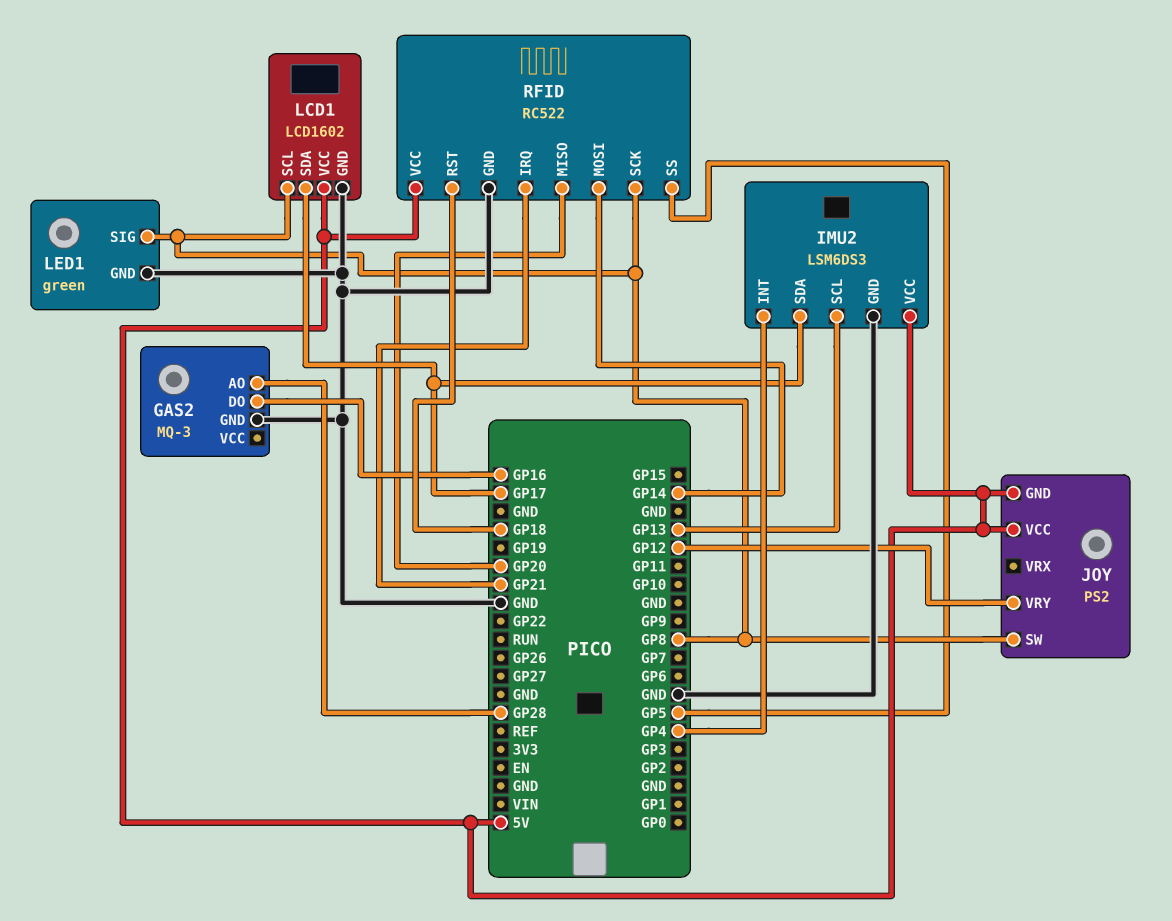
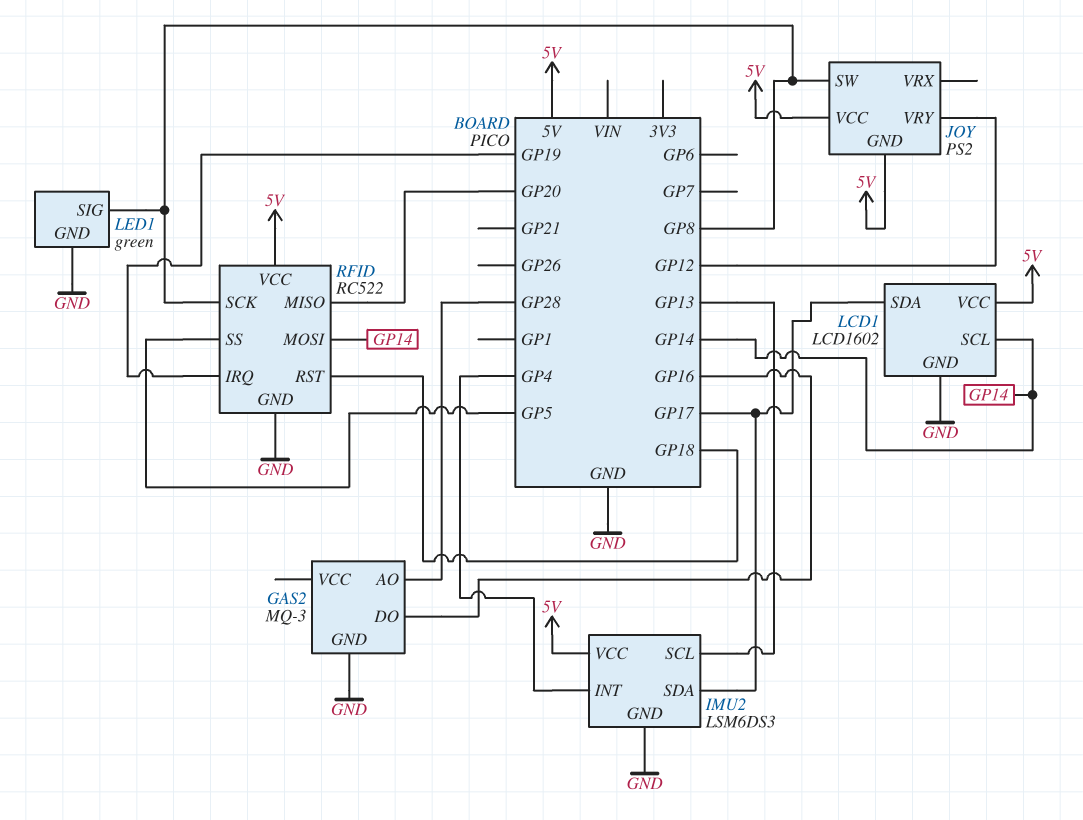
LCD1 pin SCL: GP8 -> GP14
RFID pin IRQ: GP21 -> GP19

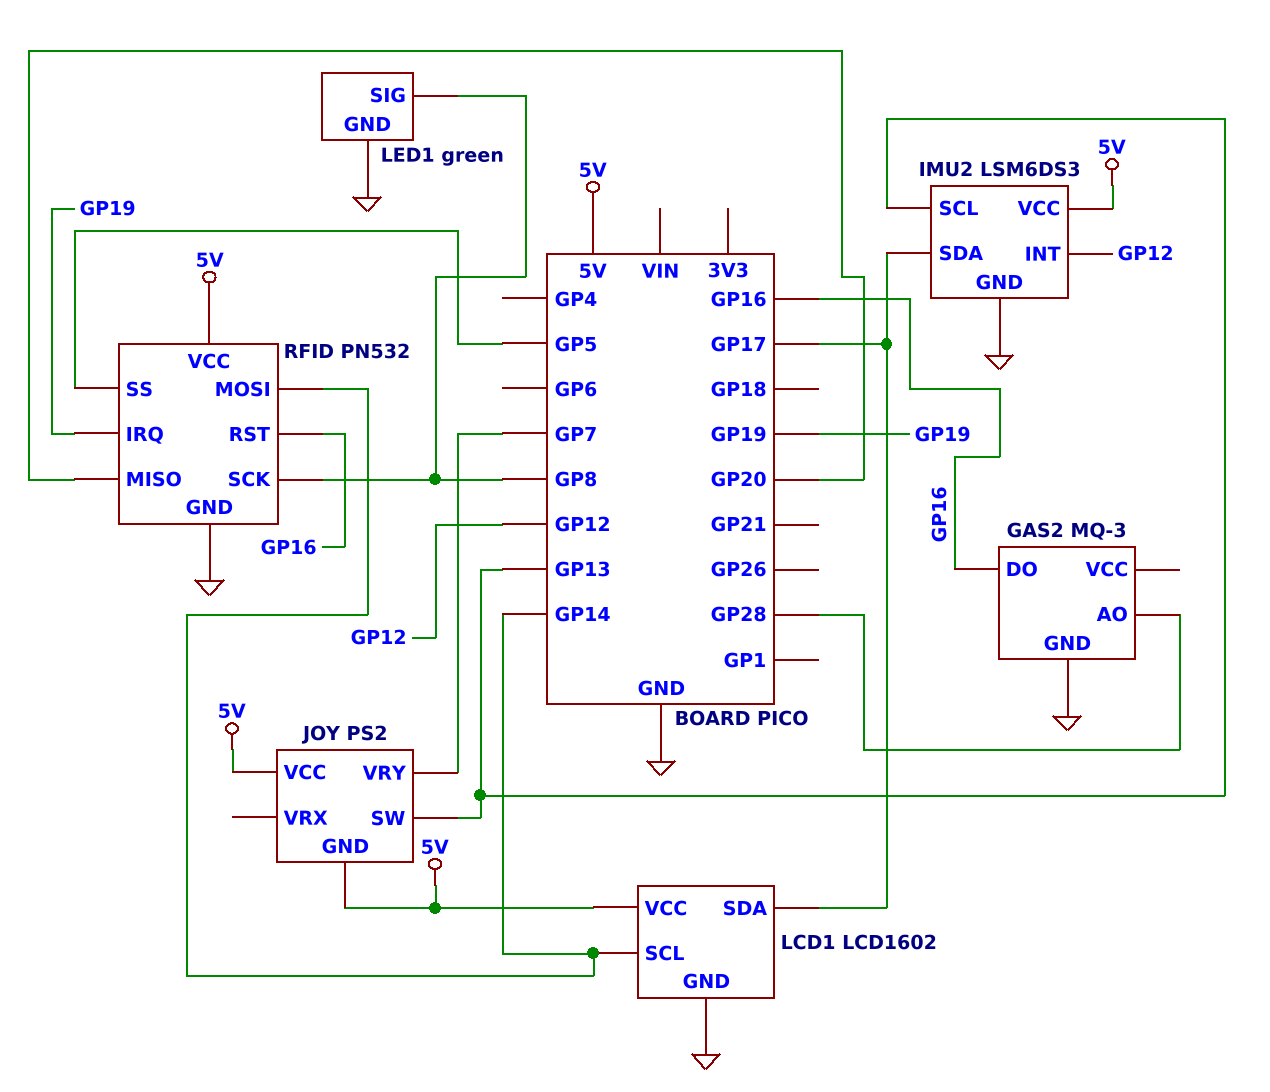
IMU2 pin INT: GP4 -> GP12
JOY pin SW: GP8 -> GP13
JOY pin VRY: GP12 -> GP7
RFID: RC522 -> PN532
RFID pin RST: GP18 -> GP16

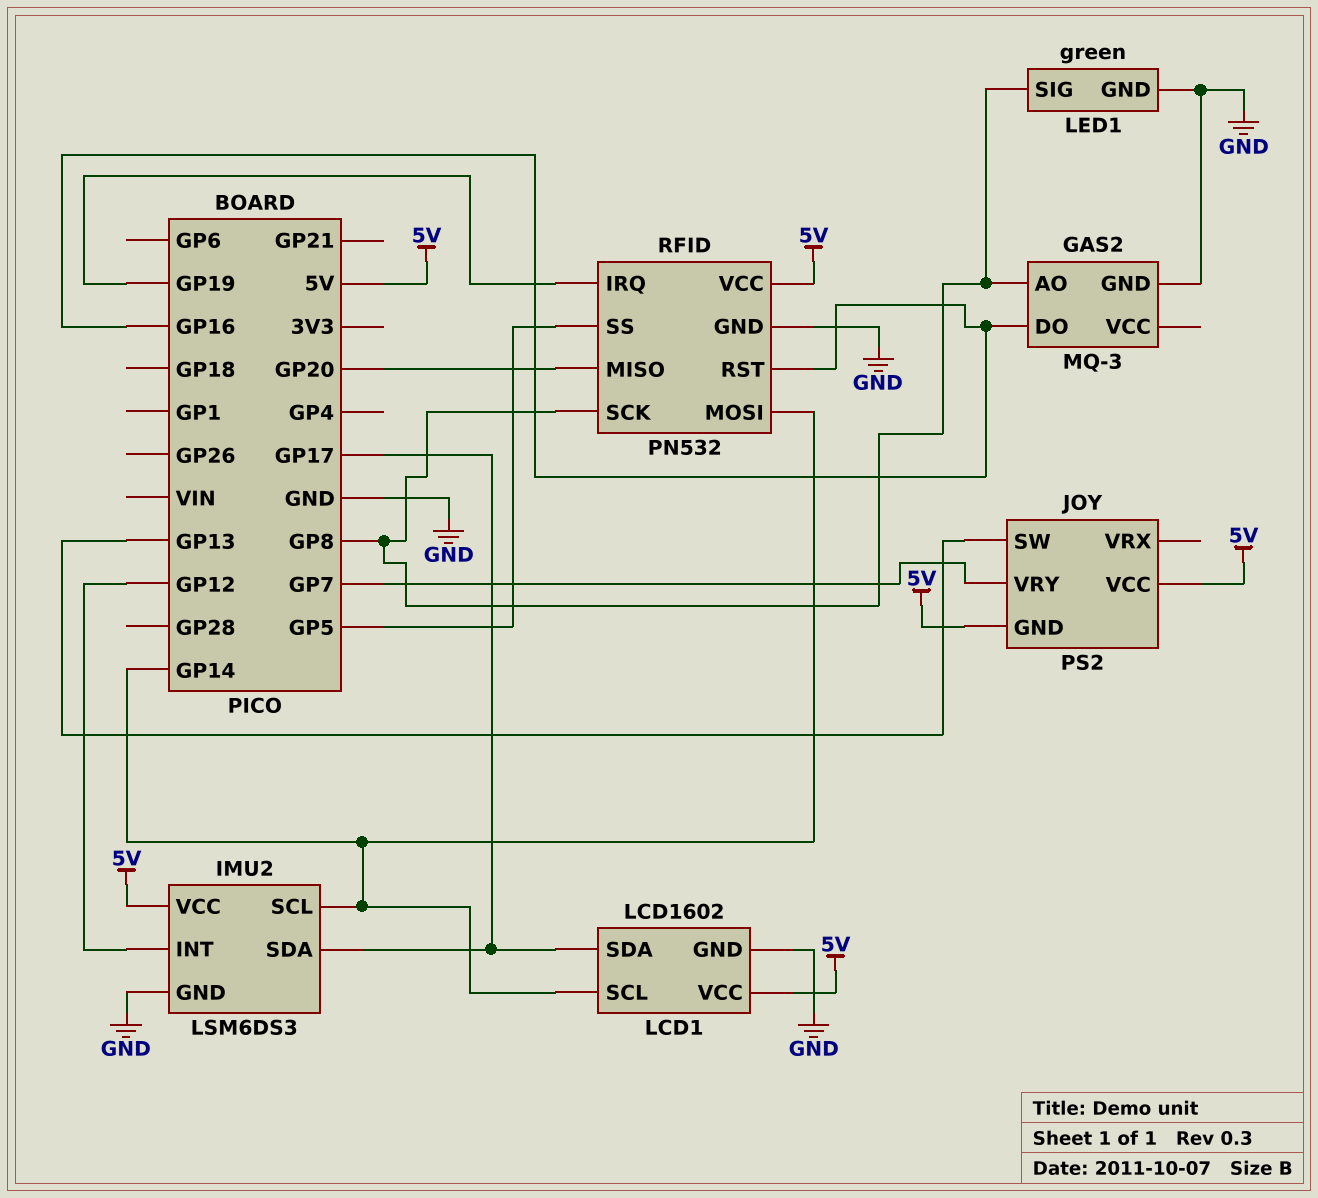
GAS2 pin AO: GP28 -> GP8
IMU2 pin SCL: GP13 -> GP14

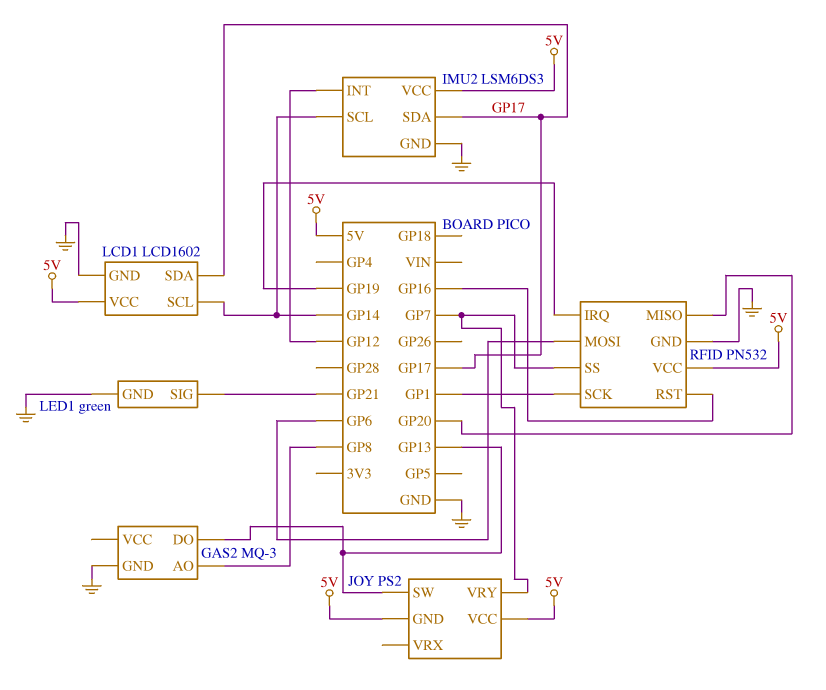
GAS2 pin DO: GP16 -> GP13
LED1 pin SIG: GP8 -> GP21
RFID pin MOSI: GP14 -> GP6
RFID pin SCK: GP8 -> GP1
RFID pin SS: GP5 -> GP7

